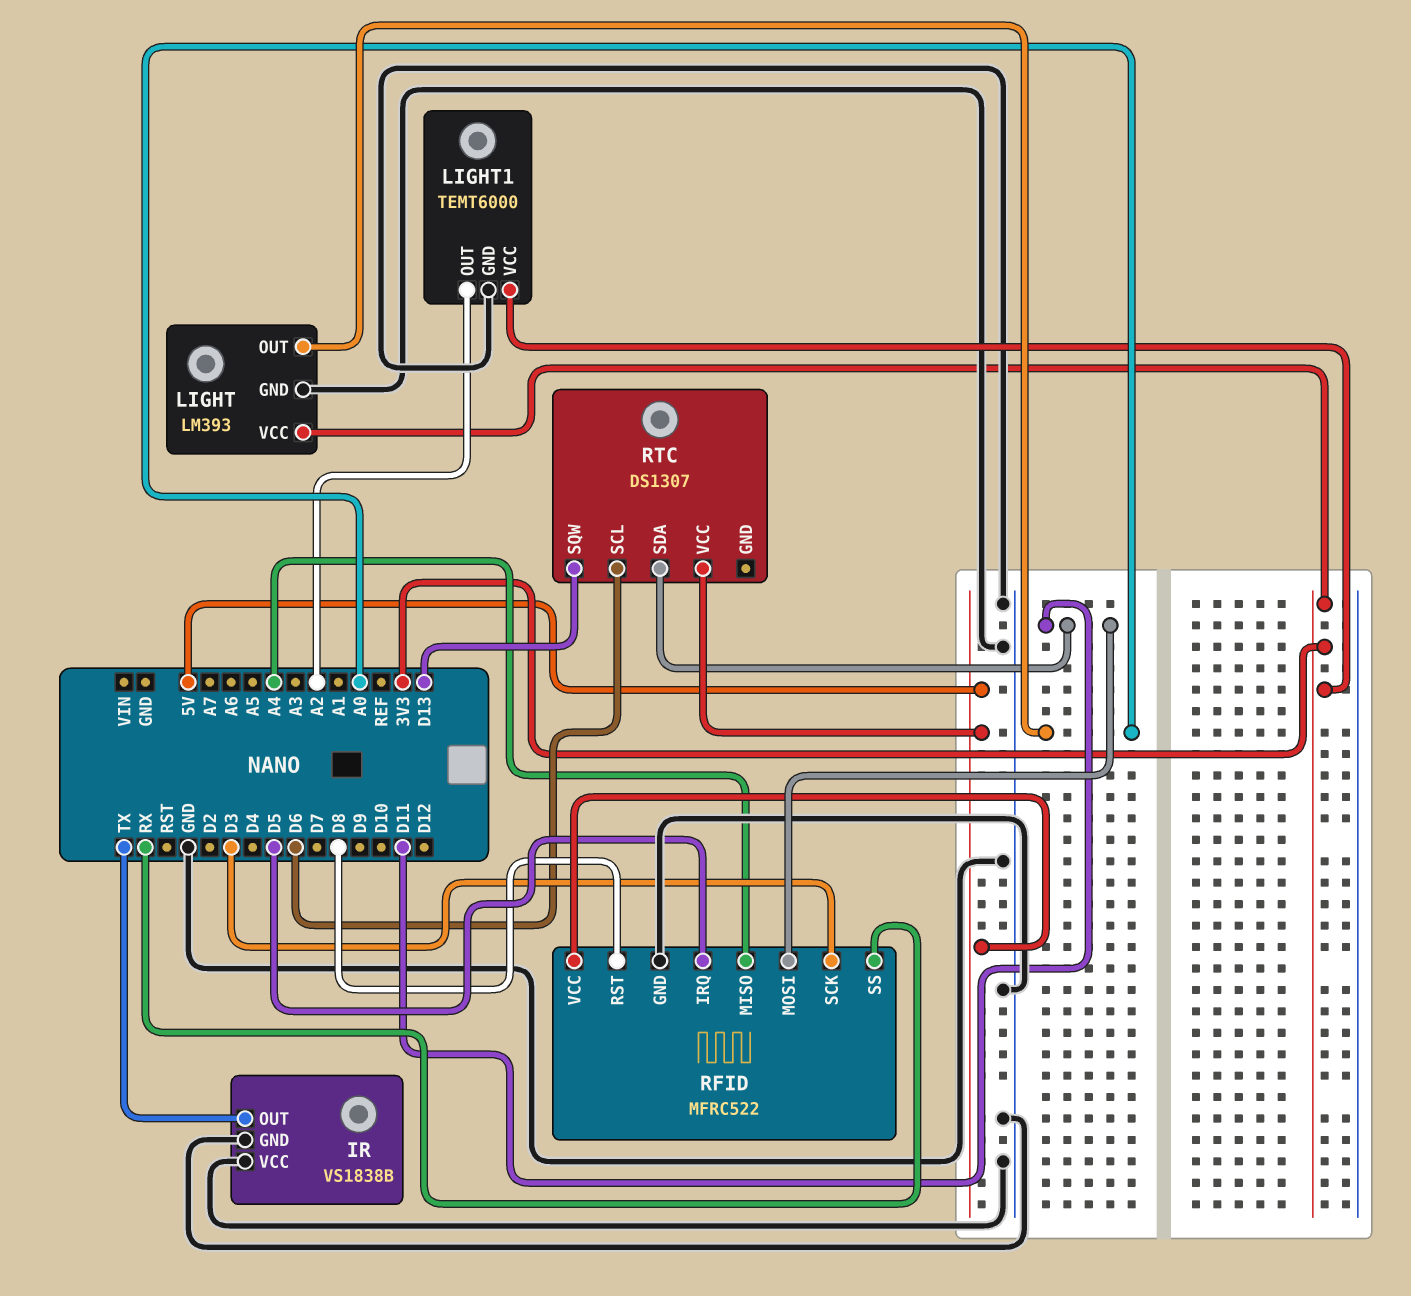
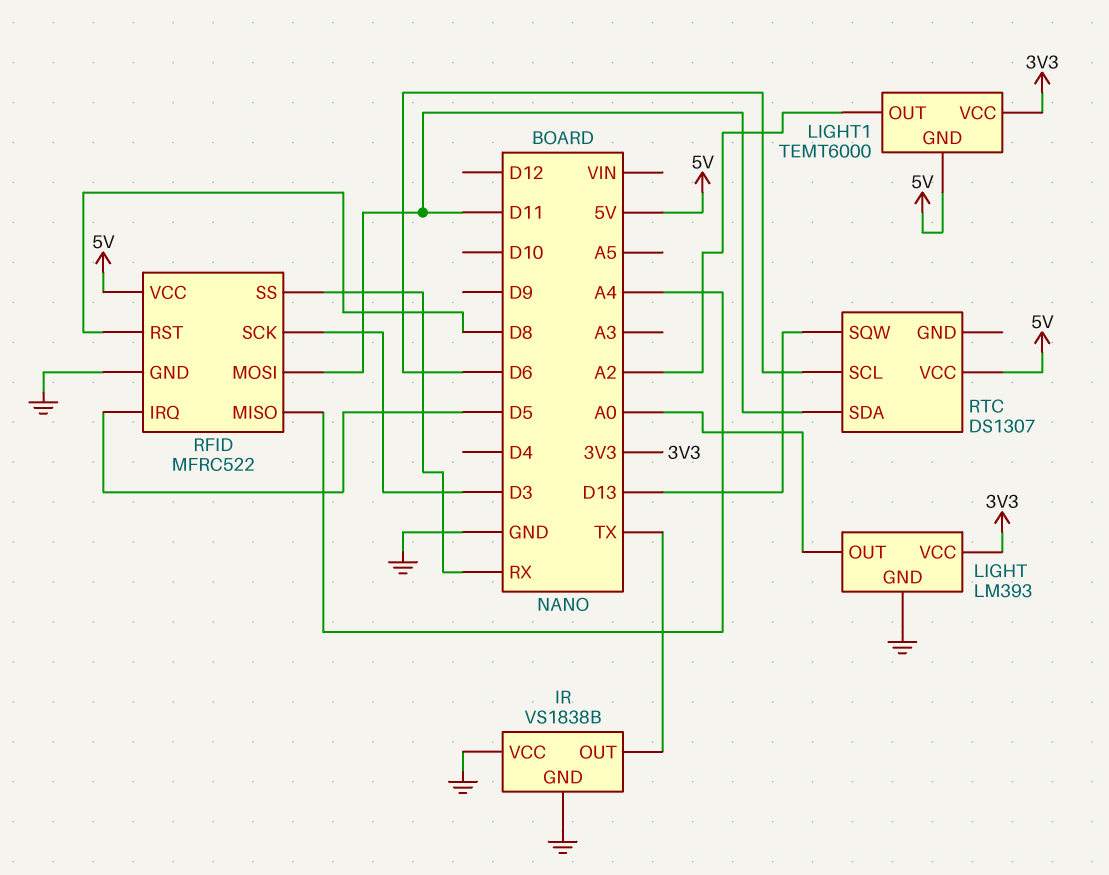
LIGHT1 pin GND: GND -> 5V

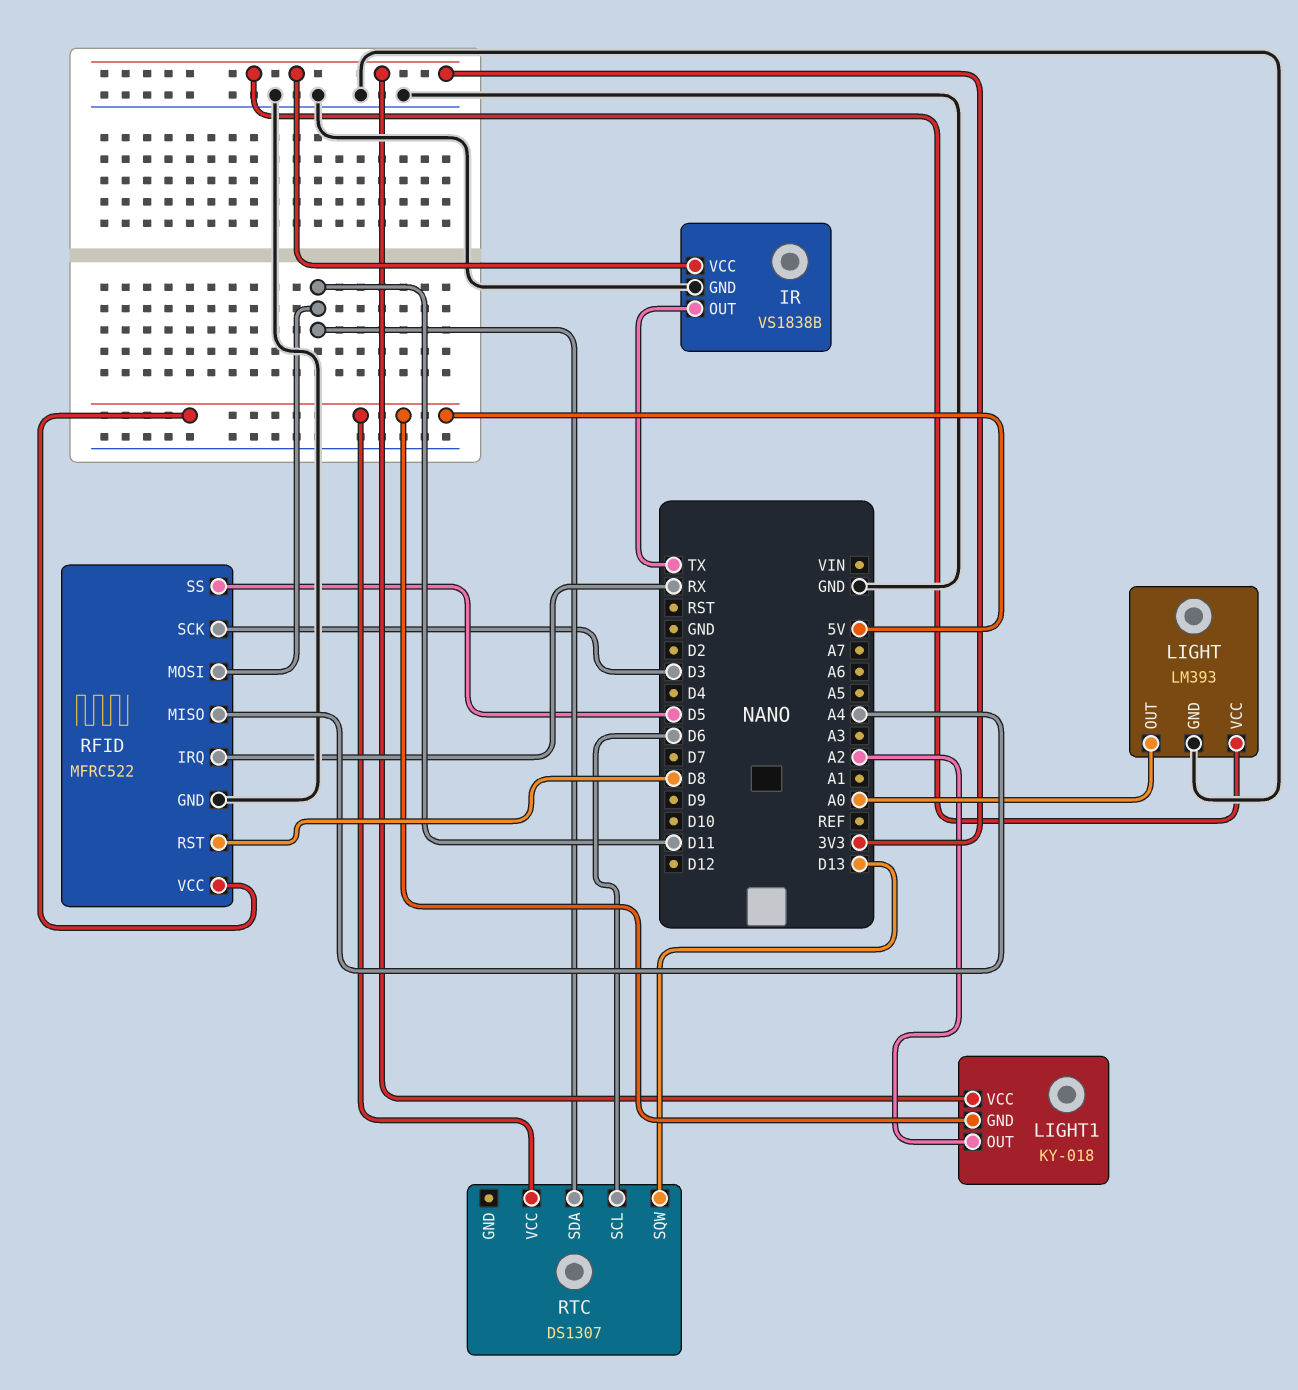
IR pin VCC: GND -> 3V3
LIGHT1: TEMT6000 -> KY-018
RFID pin IRQ: D5 -> RX
RFID pin SS: RX -> D5

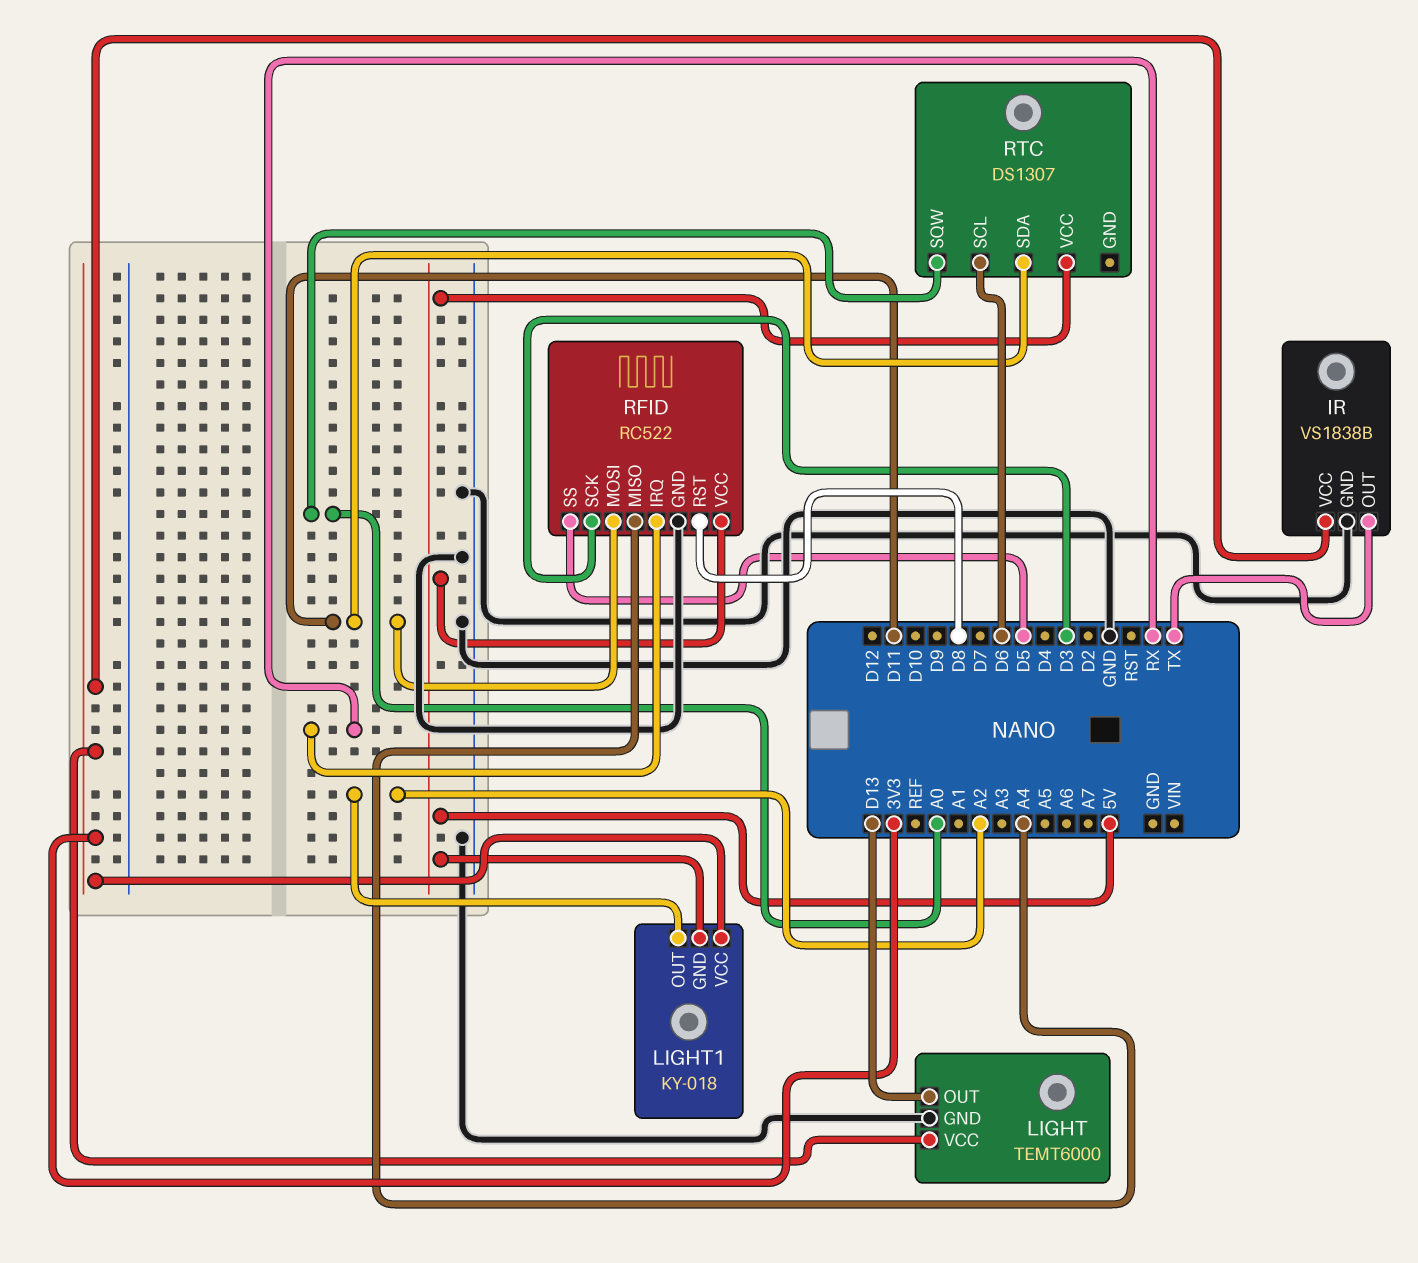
LIGHT: LM393 -> TEMT6000
LIGHT pin OUT: A0 -> D13
RFID: MFRC522 -> RC522
RTC pin SQW: D13 -> A0

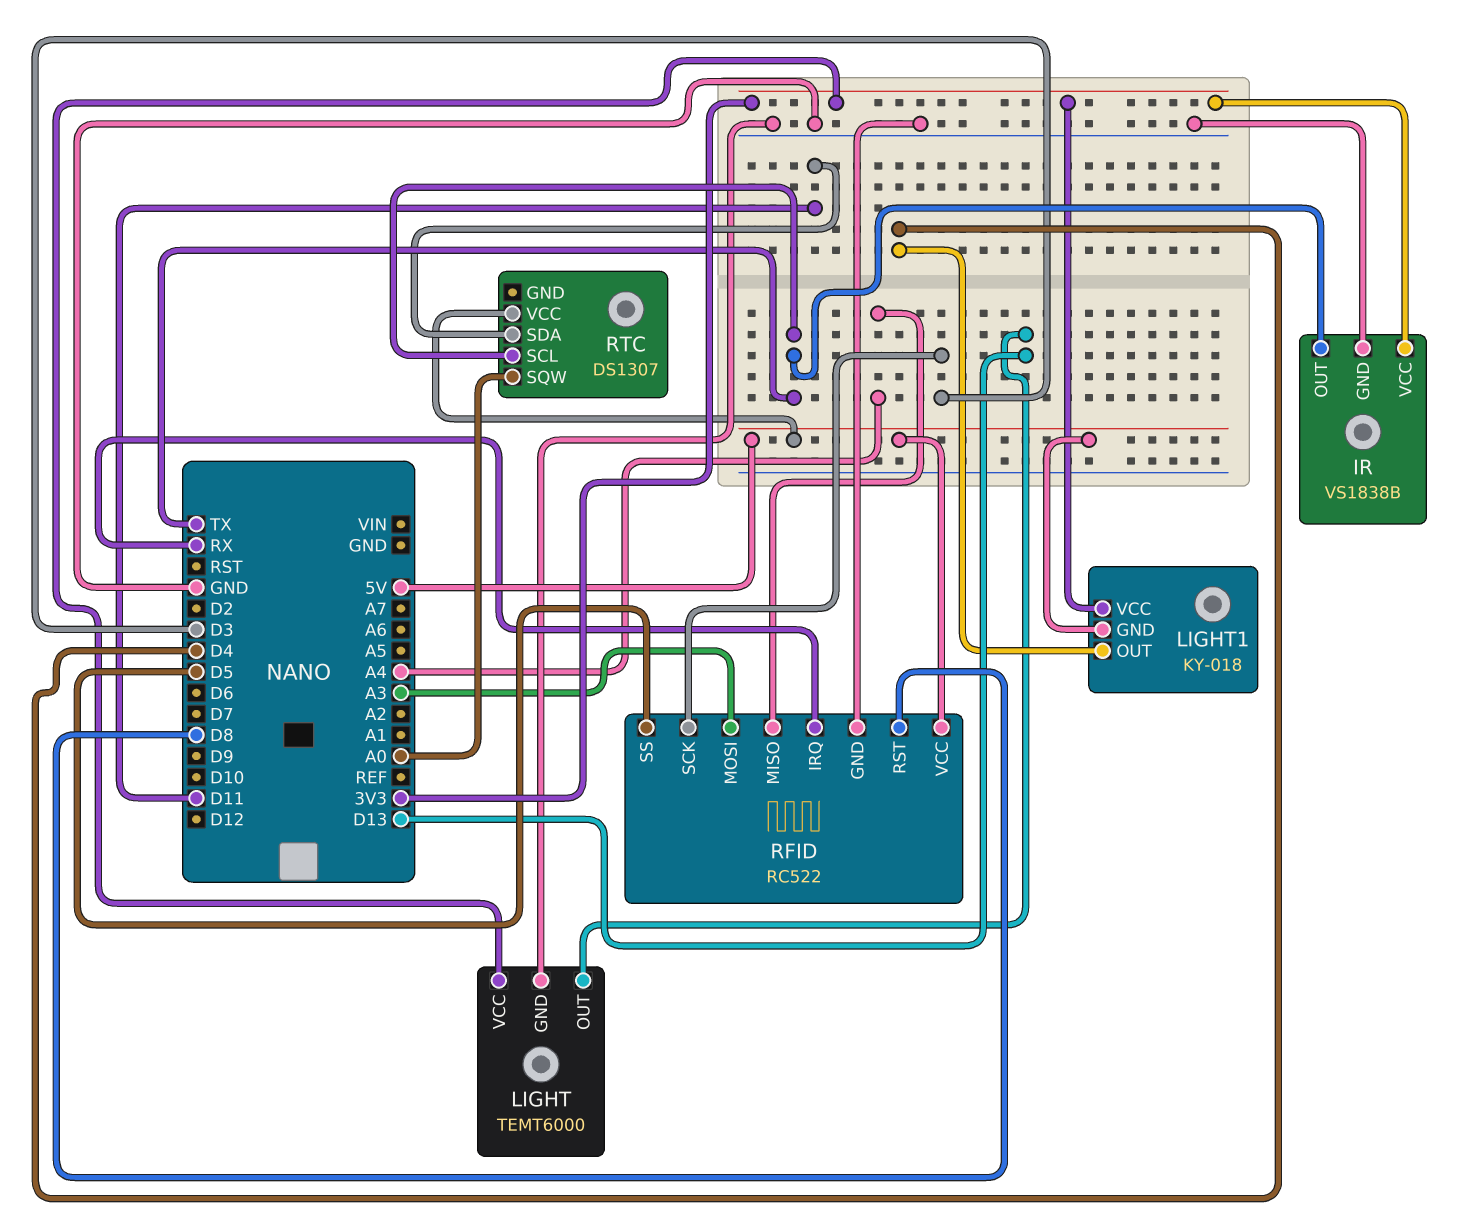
LIGHT1 pin OUT: A2 -> D4
RFID pin MOSI: D11 -> A3
RTC pin SCL: D6 -> TX

